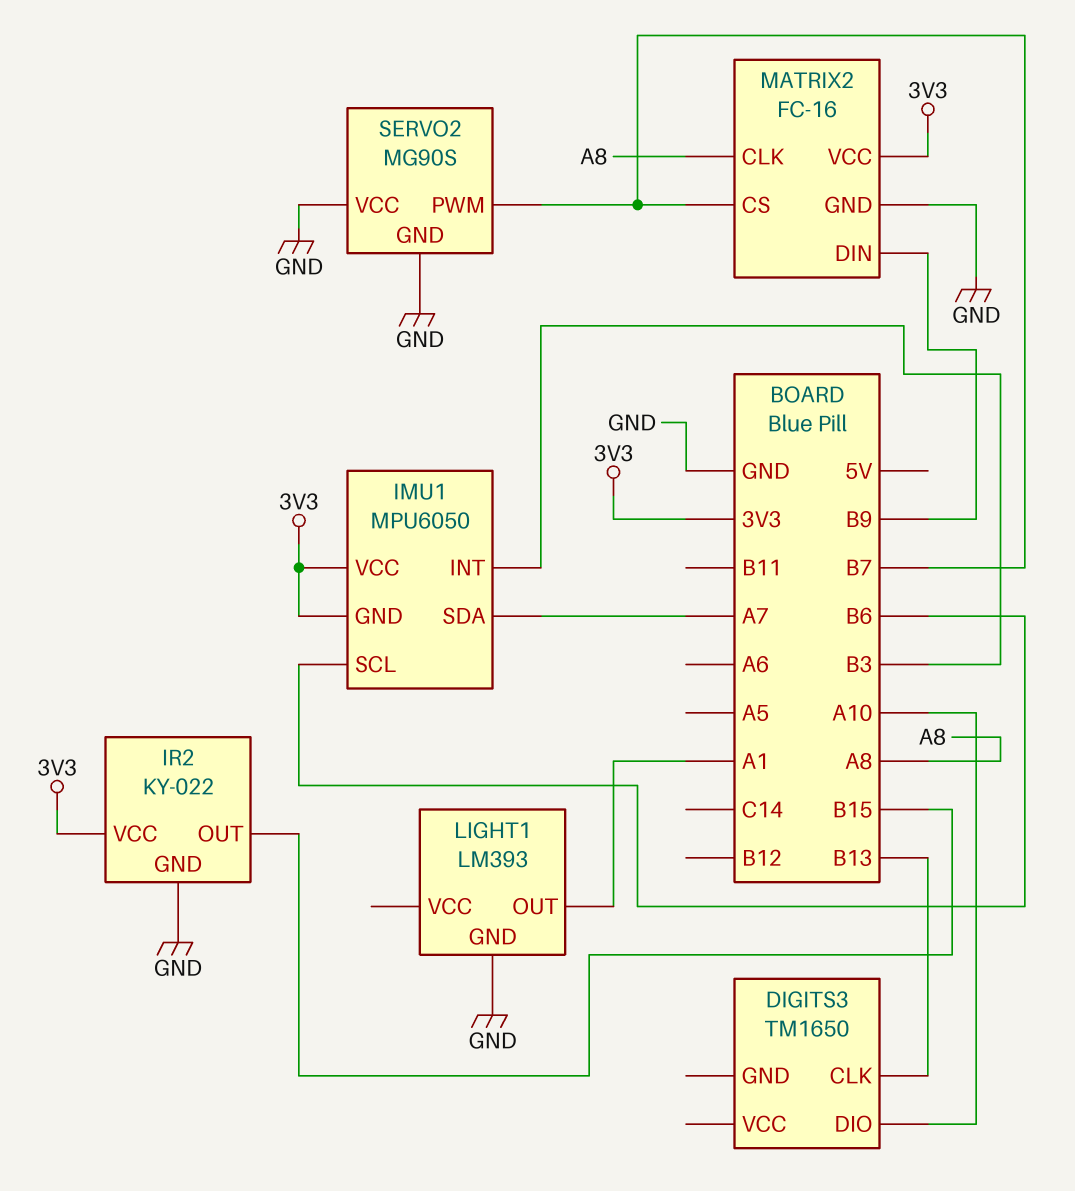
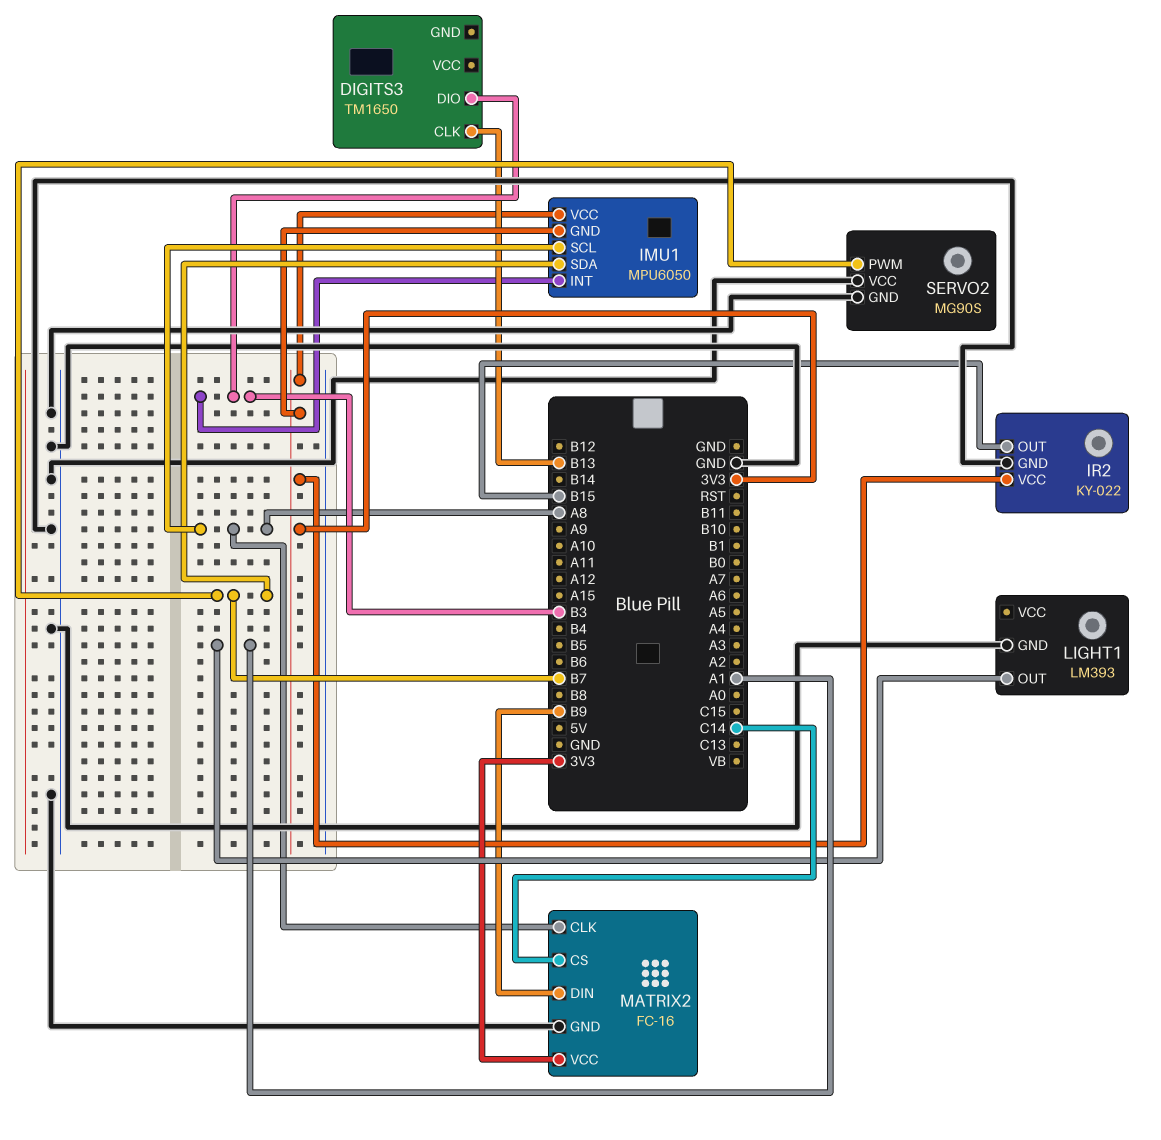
DIGITS3 pin DIO: A10 -> B3
IMU1 pin SCL: B6 -> A8
IMU1 pin SDA: A7 -> B7
MATRIX2 pin CS: B7 -> C14

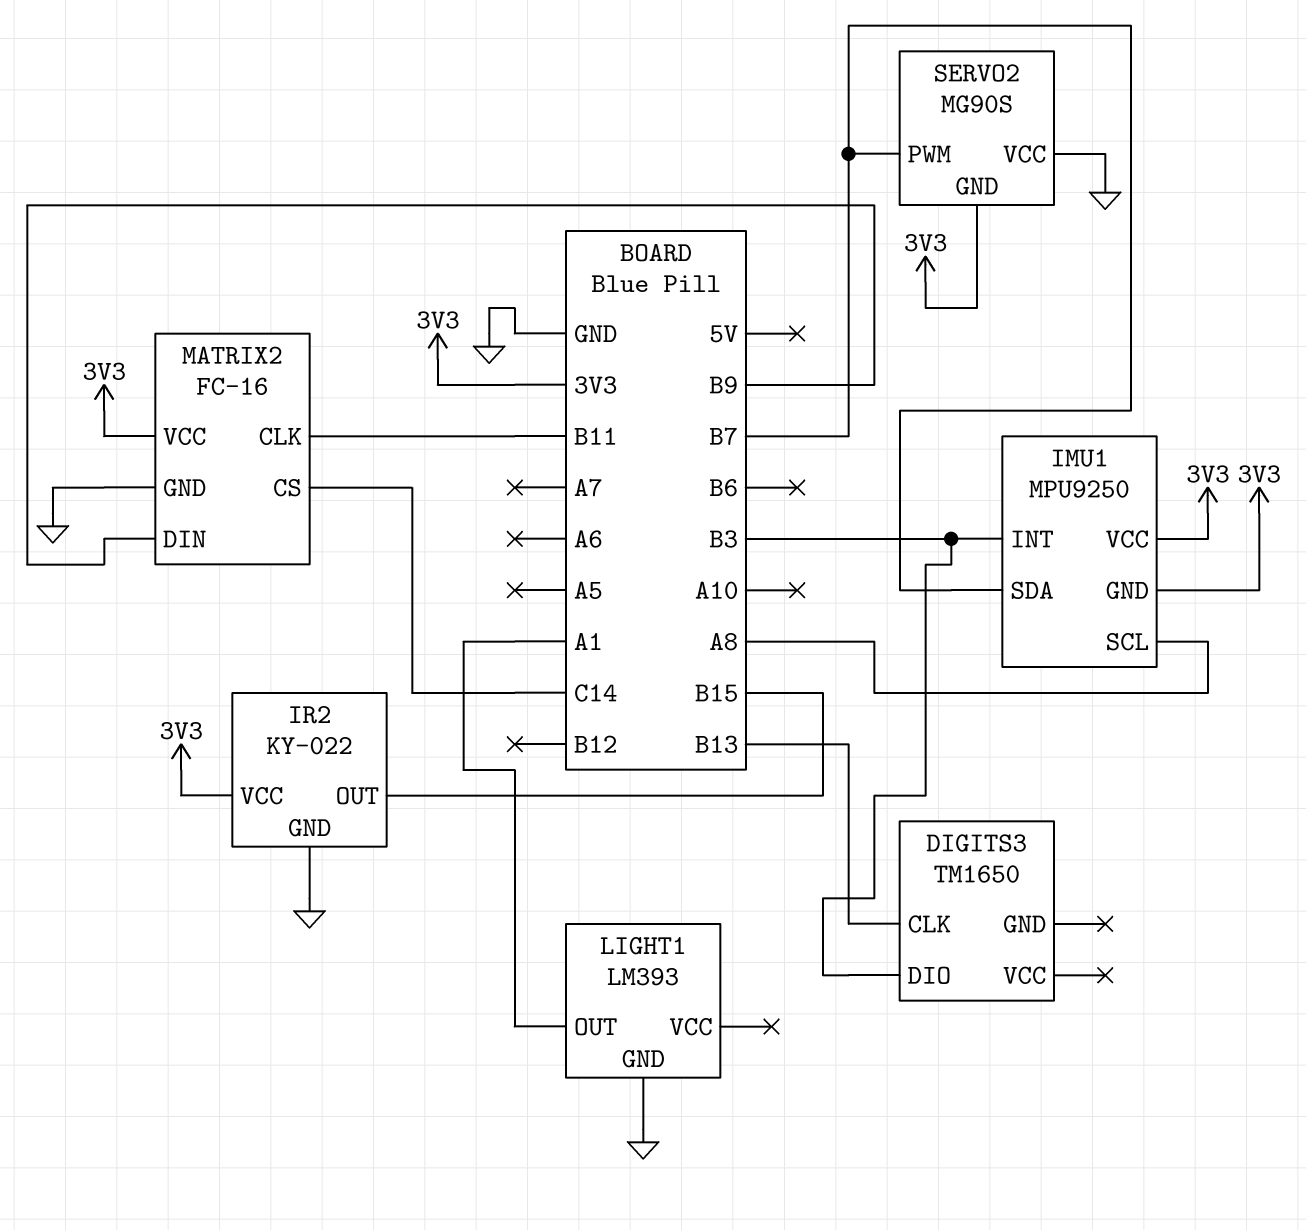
IMU1: MPU6050 -> MPU9250
MATRIX2 pin CLK: A8 -> B11
SERVO2 pin GND: GND -> 3V3

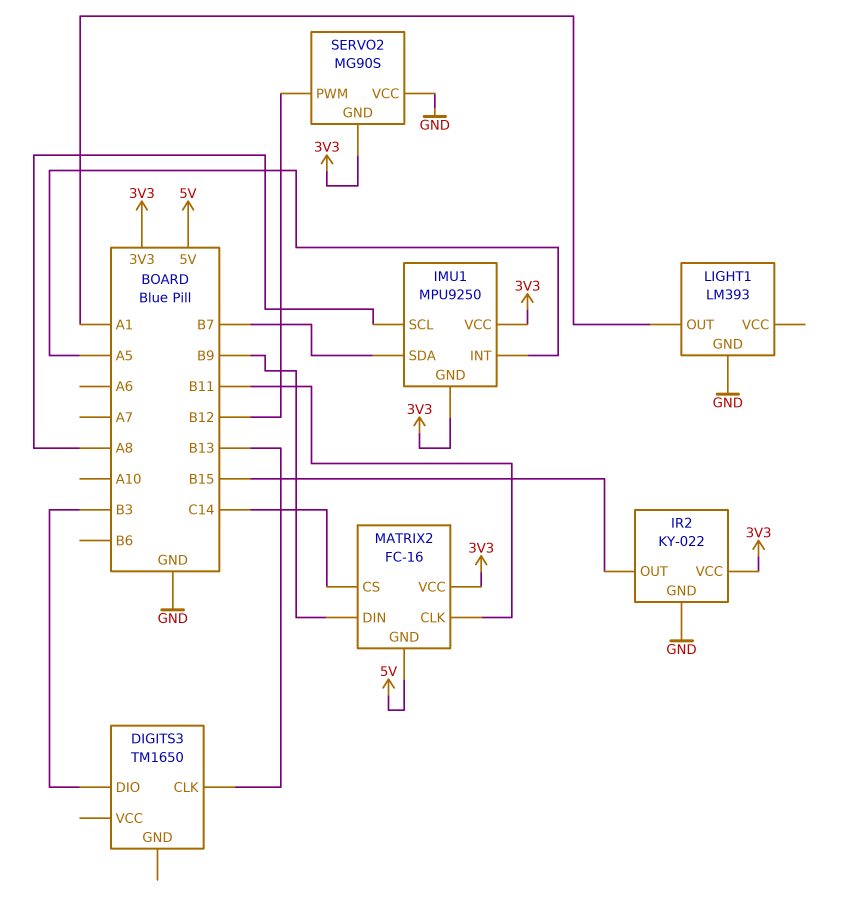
IMU1 pin INT: B3 -> A5
MATRIX2 pin GND: GND -> 5V
SERVO2 pin PWM: B7 -> B12

